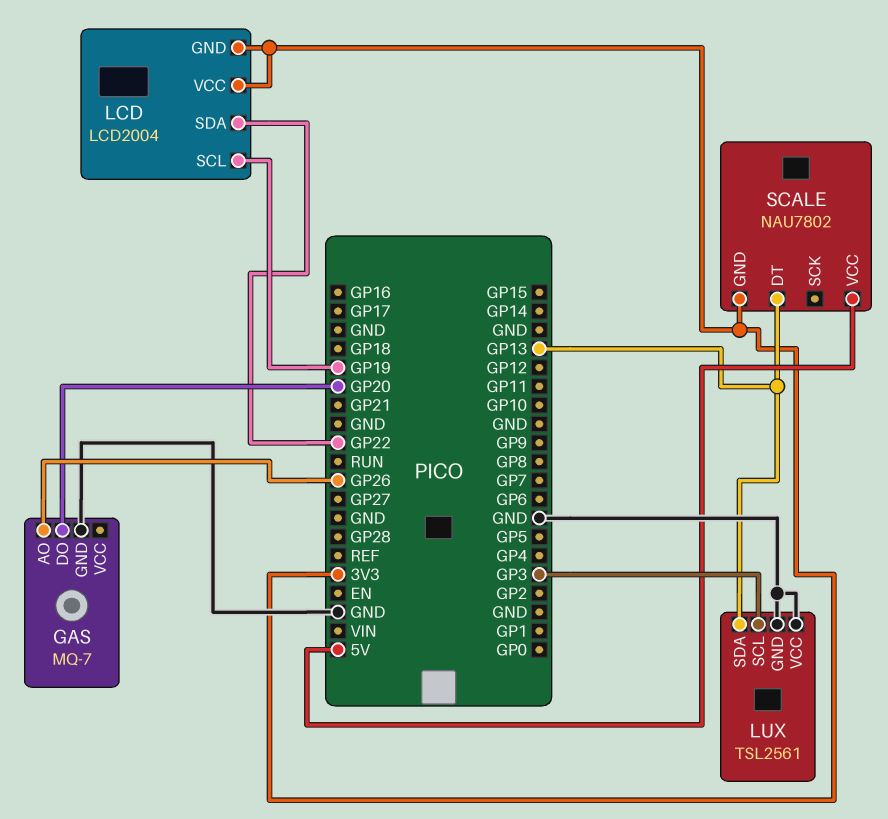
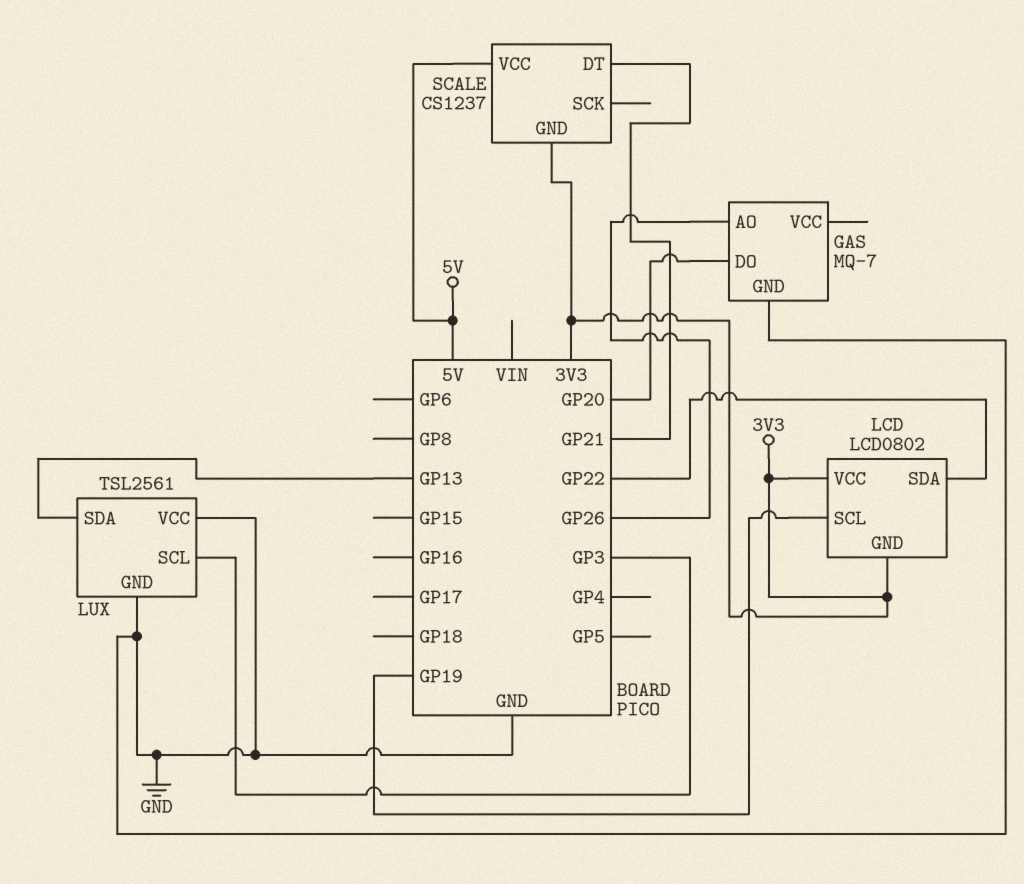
LCD: LCD2004 -> LCD0802
SCALE: NAU7802 -> CS1237
SCALE pin DT: GP13 -> GP21

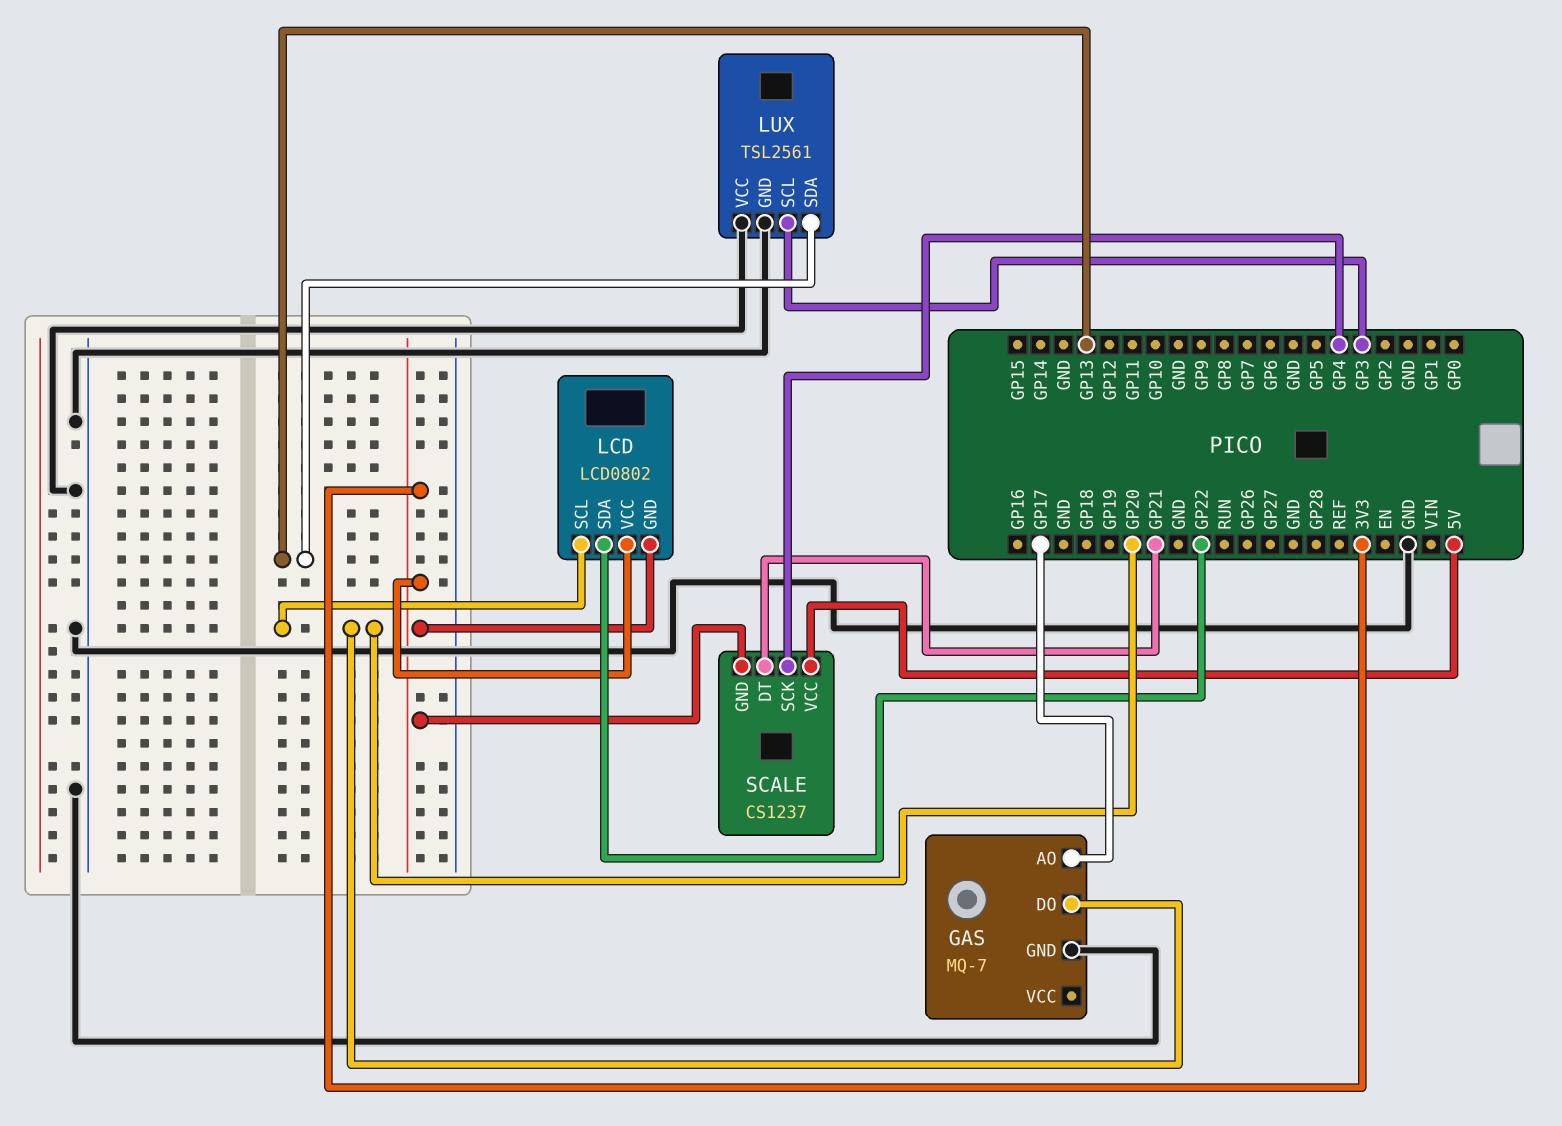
GAS pin AO: GP26 -> GP17
LCD pin SCL: GP19 -> GP20
SCALE pin SCK: none -> GP4

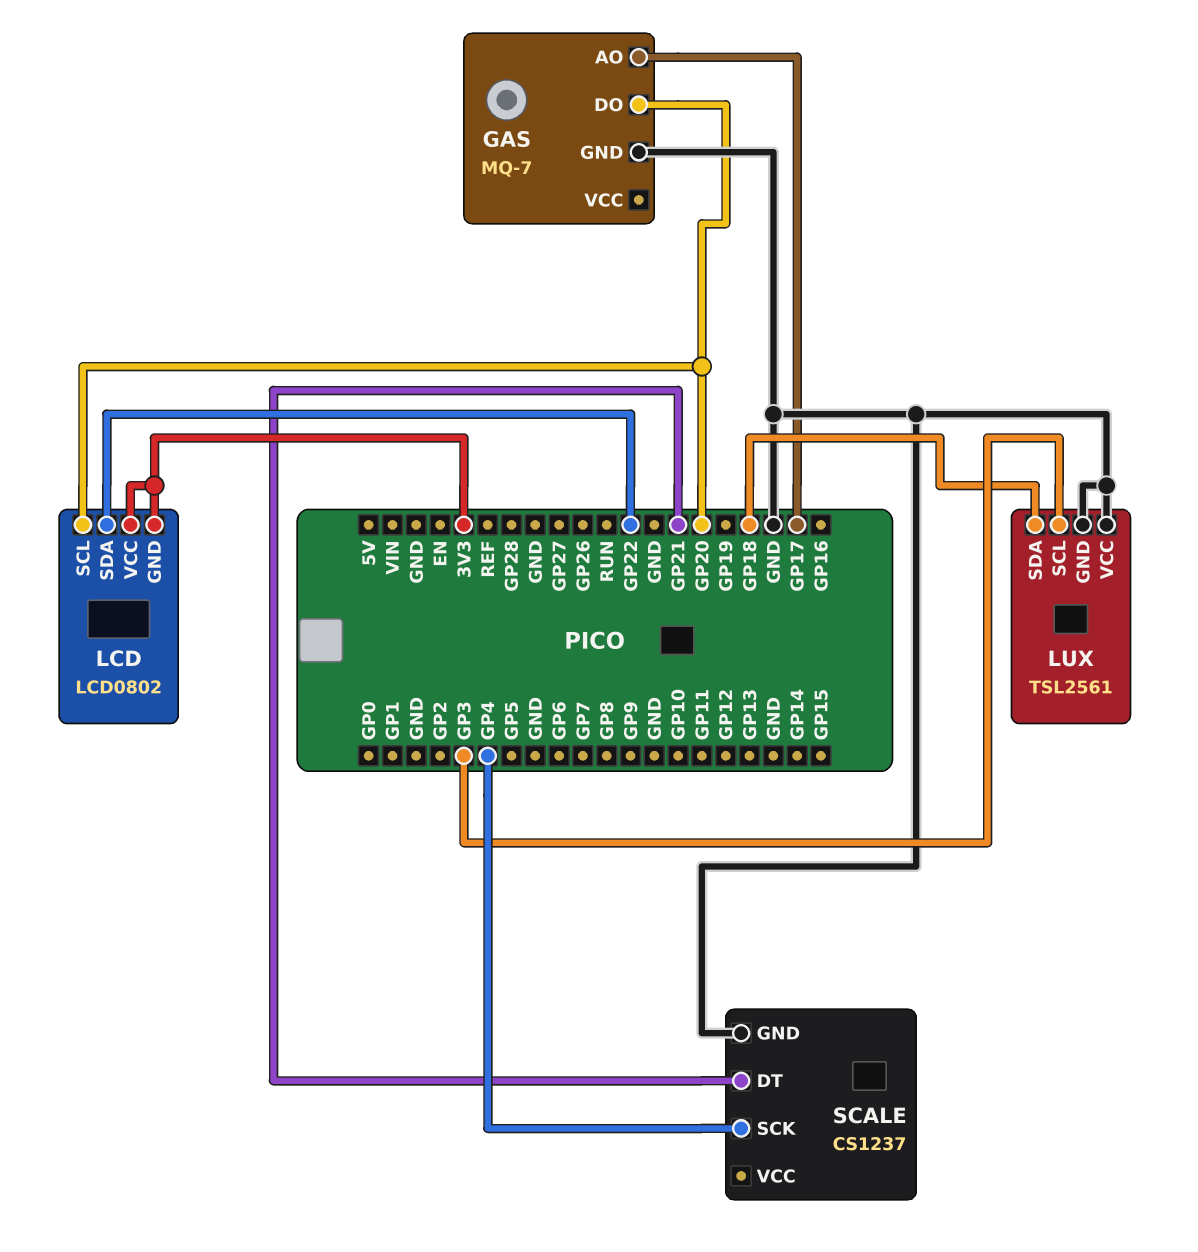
LUX pin SDA: GP13 -> GP18
SCALE pin GND: 3V3 -> GND
SCALE pin VCC: 5V -> none

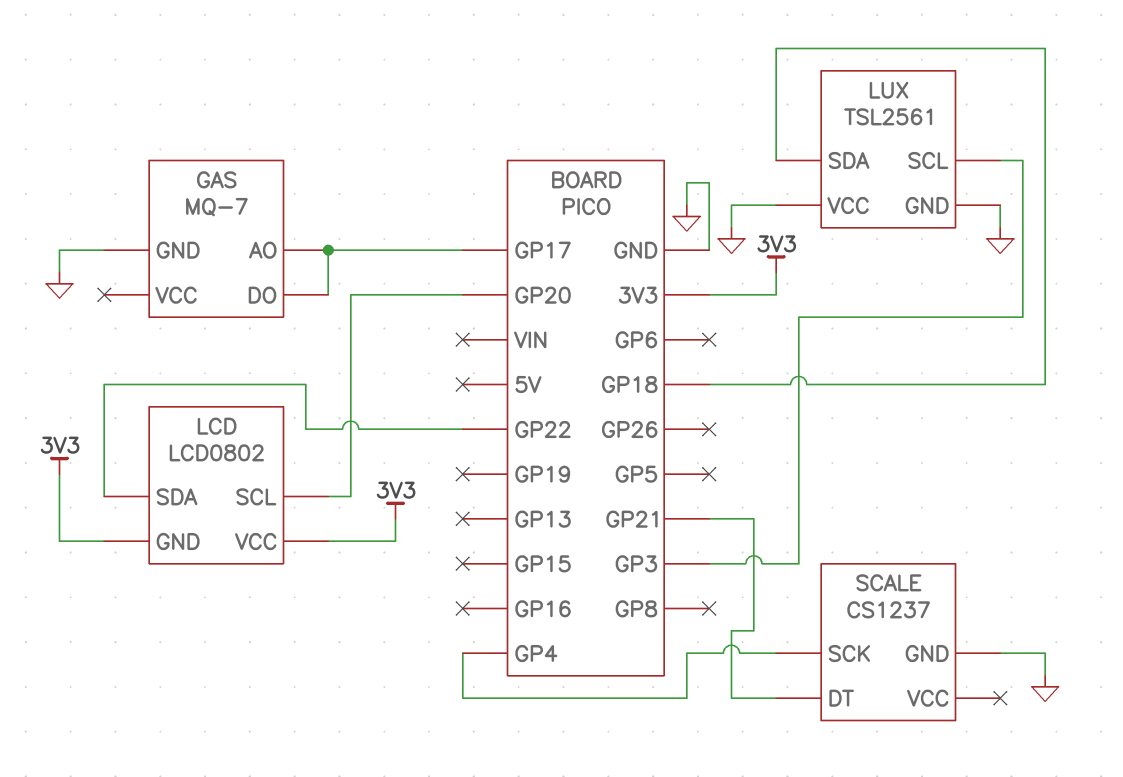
GAS pin DO: GP20 -> GP17

